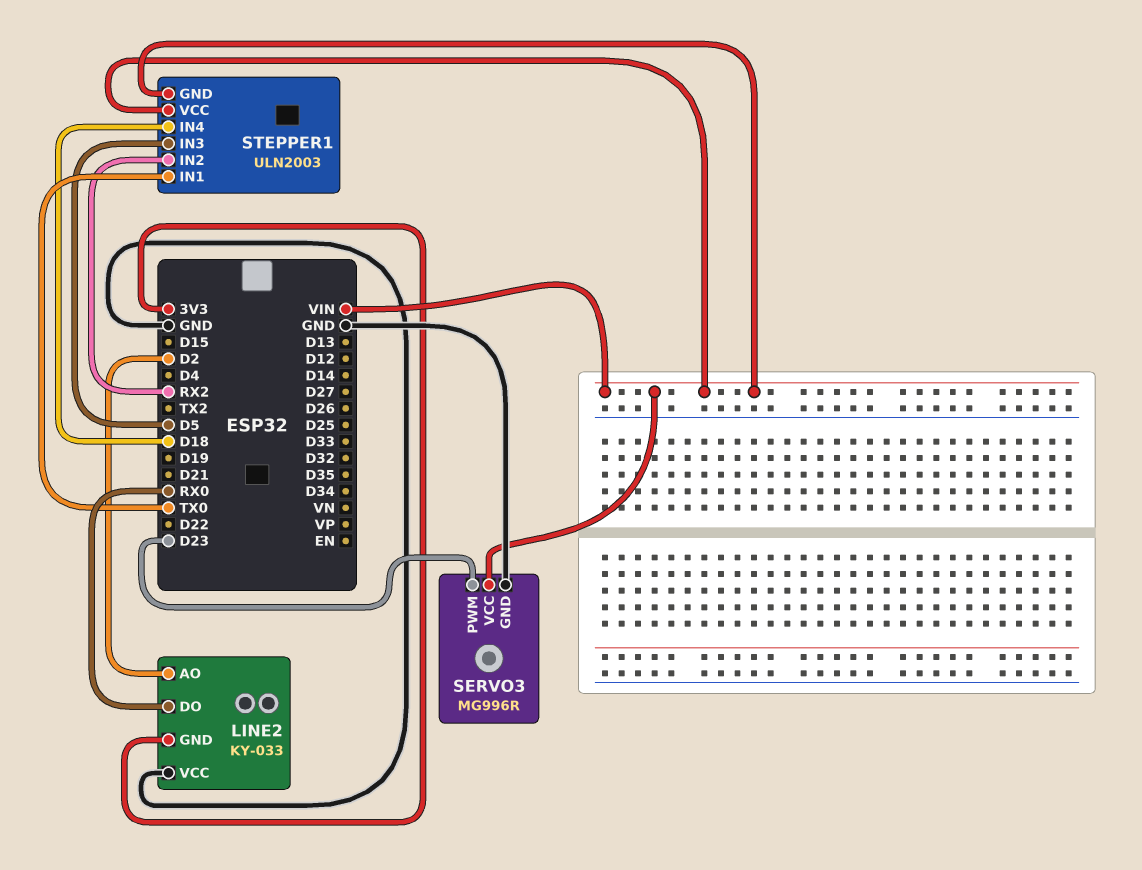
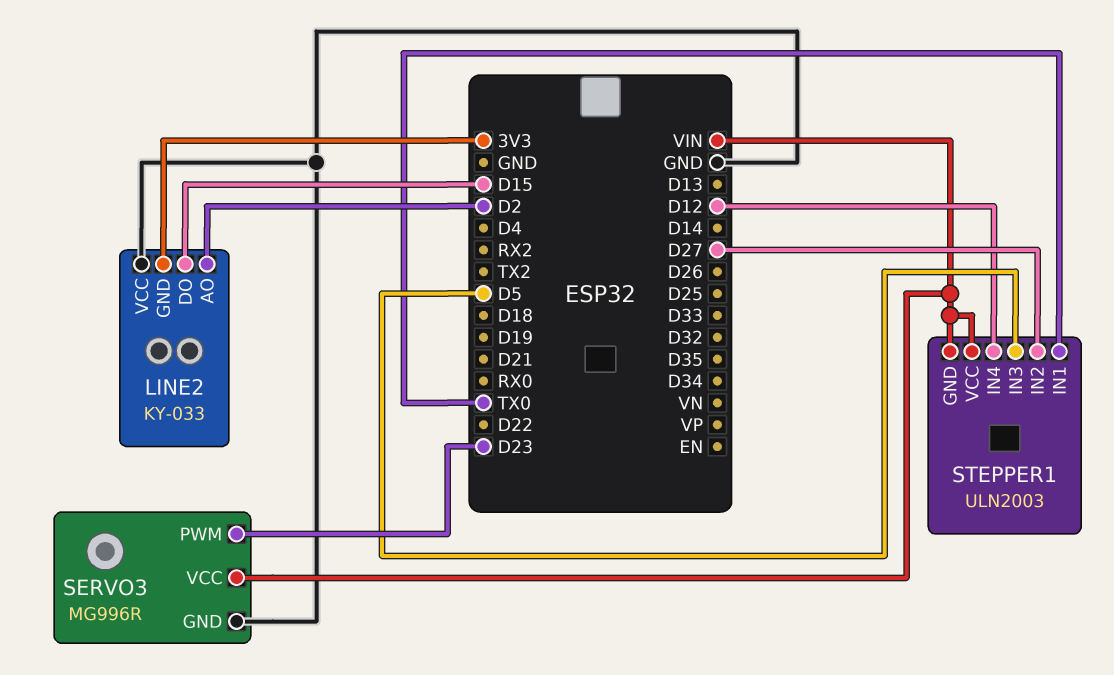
LINE2 pin DO: RX0 -> D15
STEPPER1 pin IN2: RX2 -> D27
STEPPER1 pin IN4: D18 -> D12

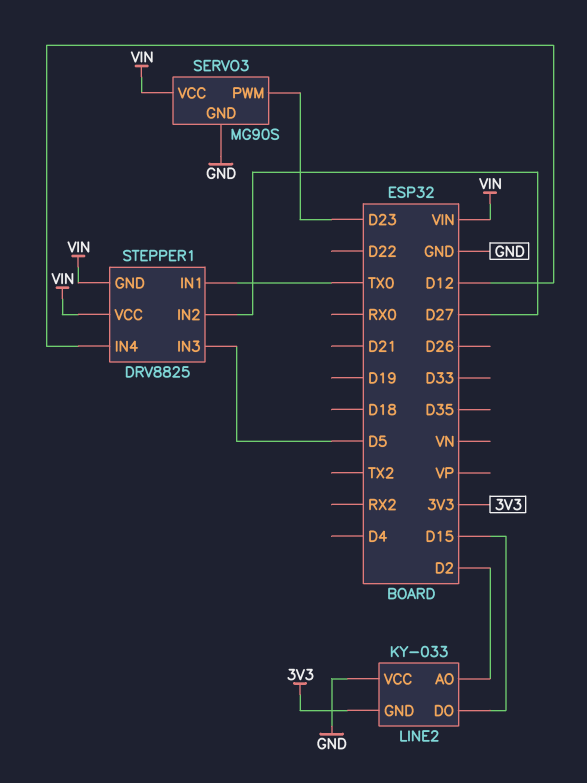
SERVO3: MG996R -> MG90S
STEPPER1: ULN2003 -> DRV8825

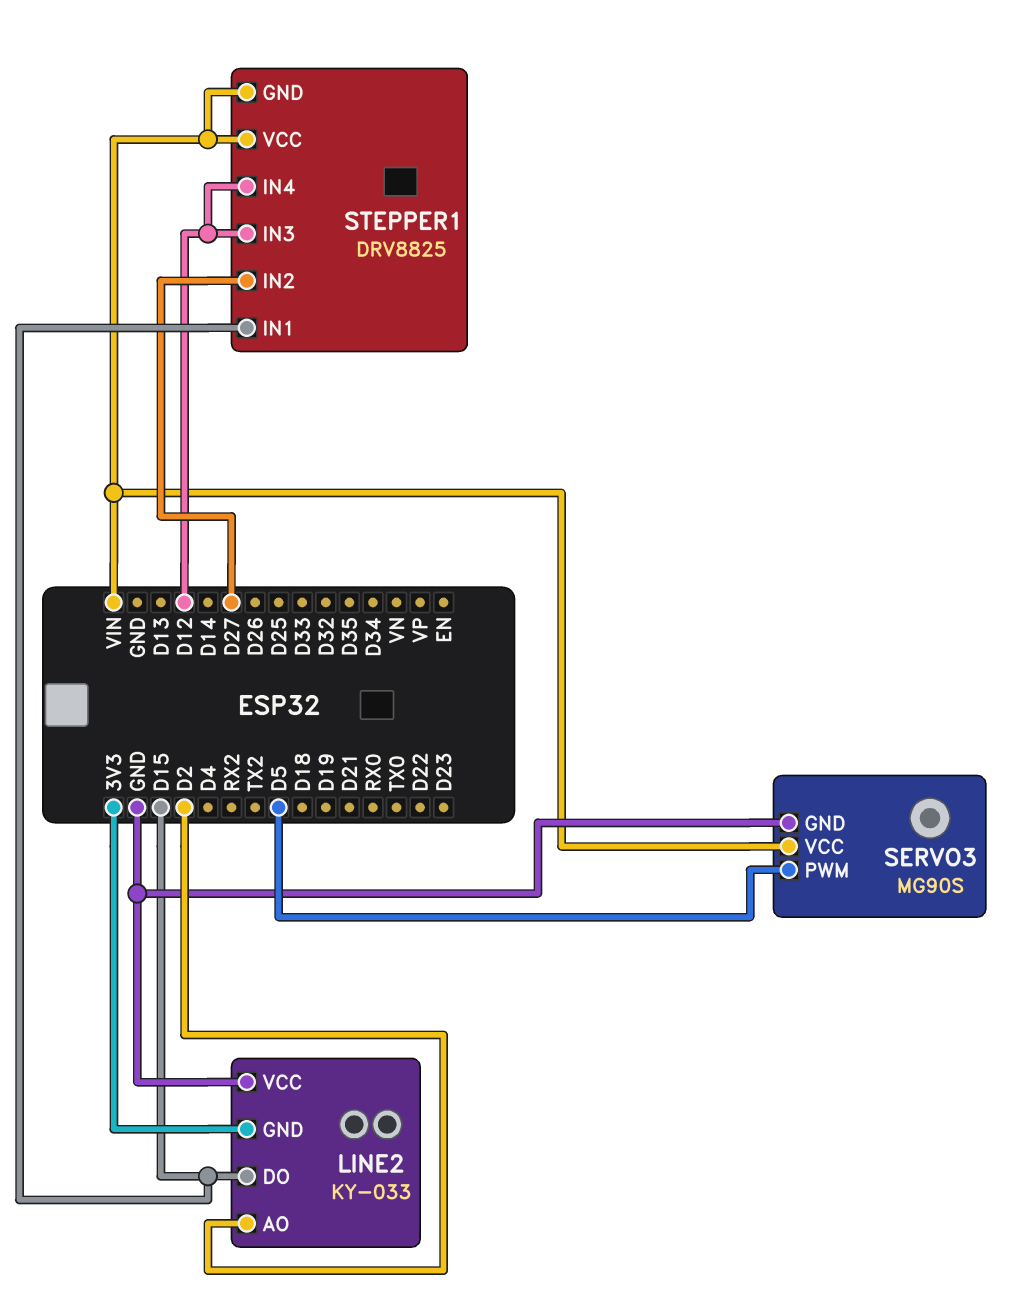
SERVO3 pin PWM: D23 -> D5
STEPPER1 pin IN1: TX0 -> D15
STEPPER1 pin IN3: D5 -> D12

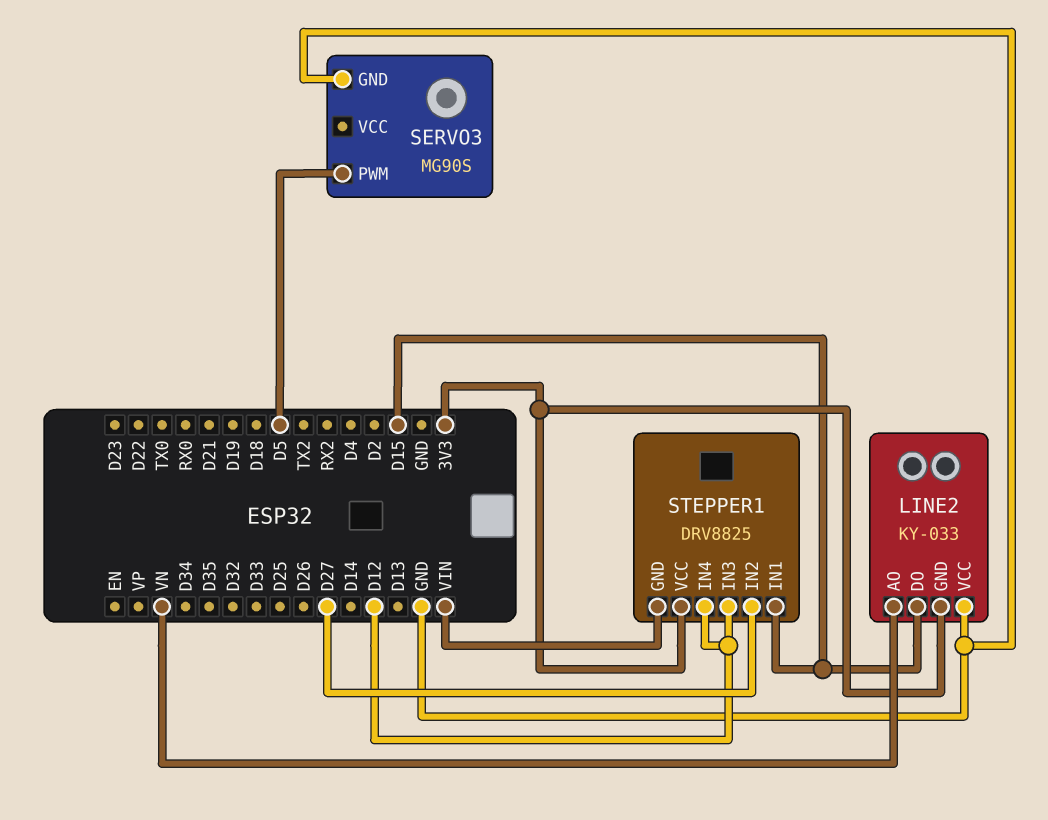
LINE2 pin AO: D2 -> VN
SERVO3 pin VCC: VIN -> none
STEPPER1 pin VCC: VIN -> 3V3

